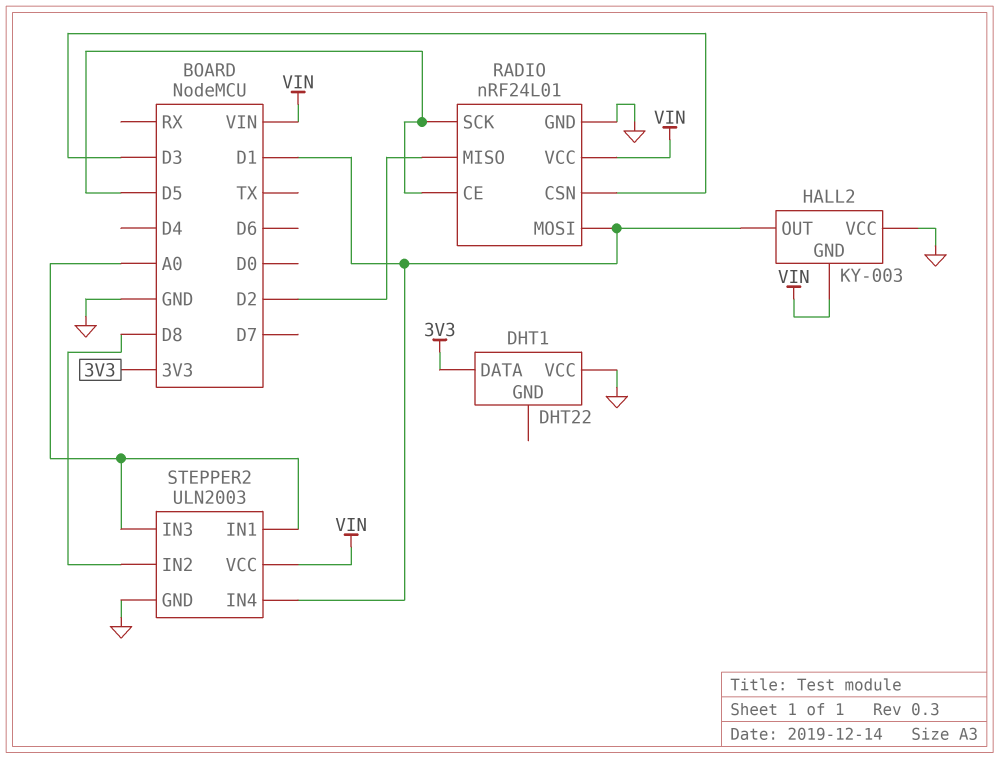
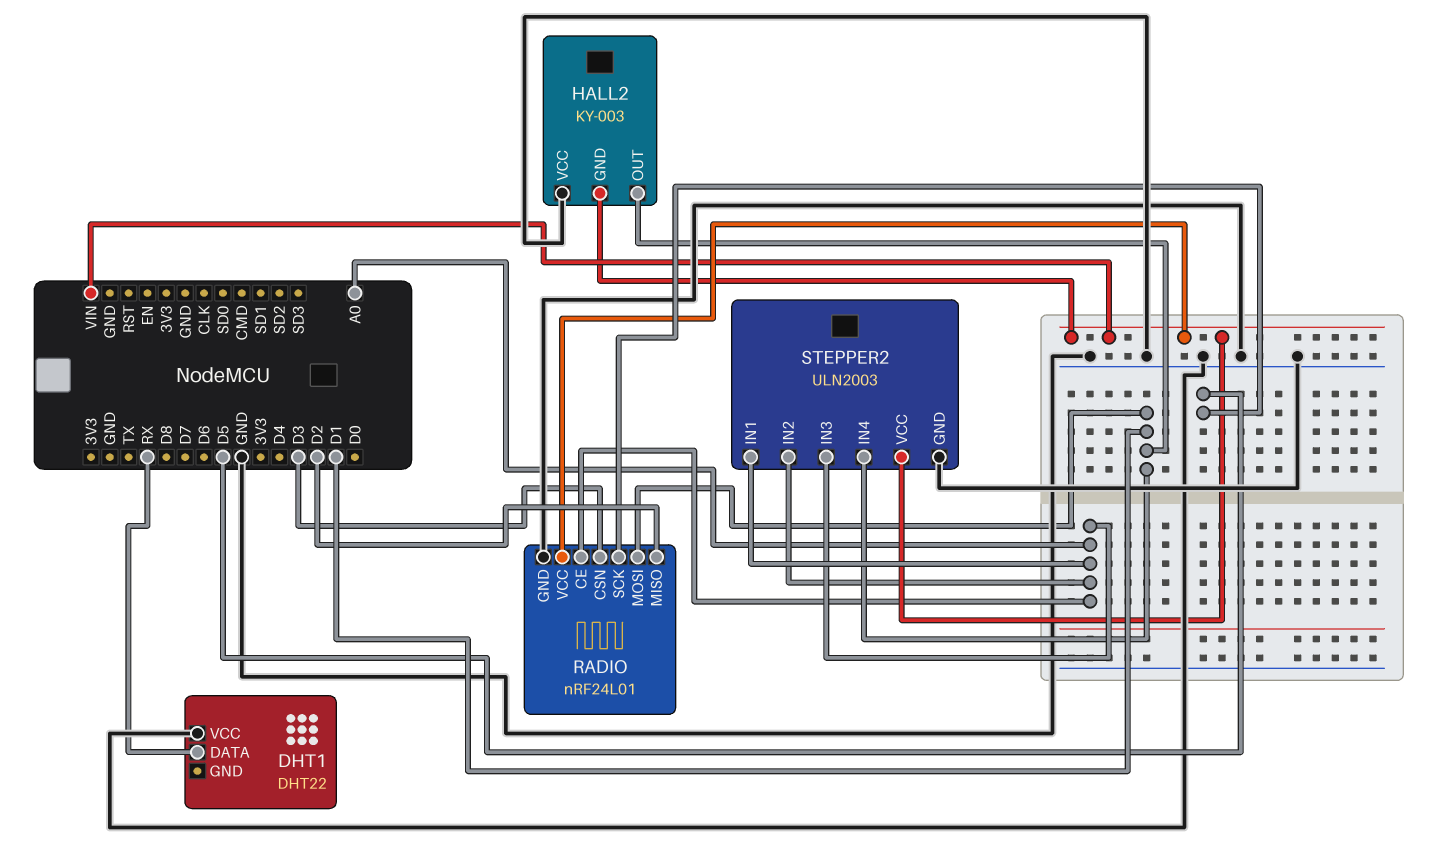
DHT1 pin DATA: 3V3 -> RX
RADIO pin CE: D5 -> A0
STEPPER2 pin IN2: D8 -> A0

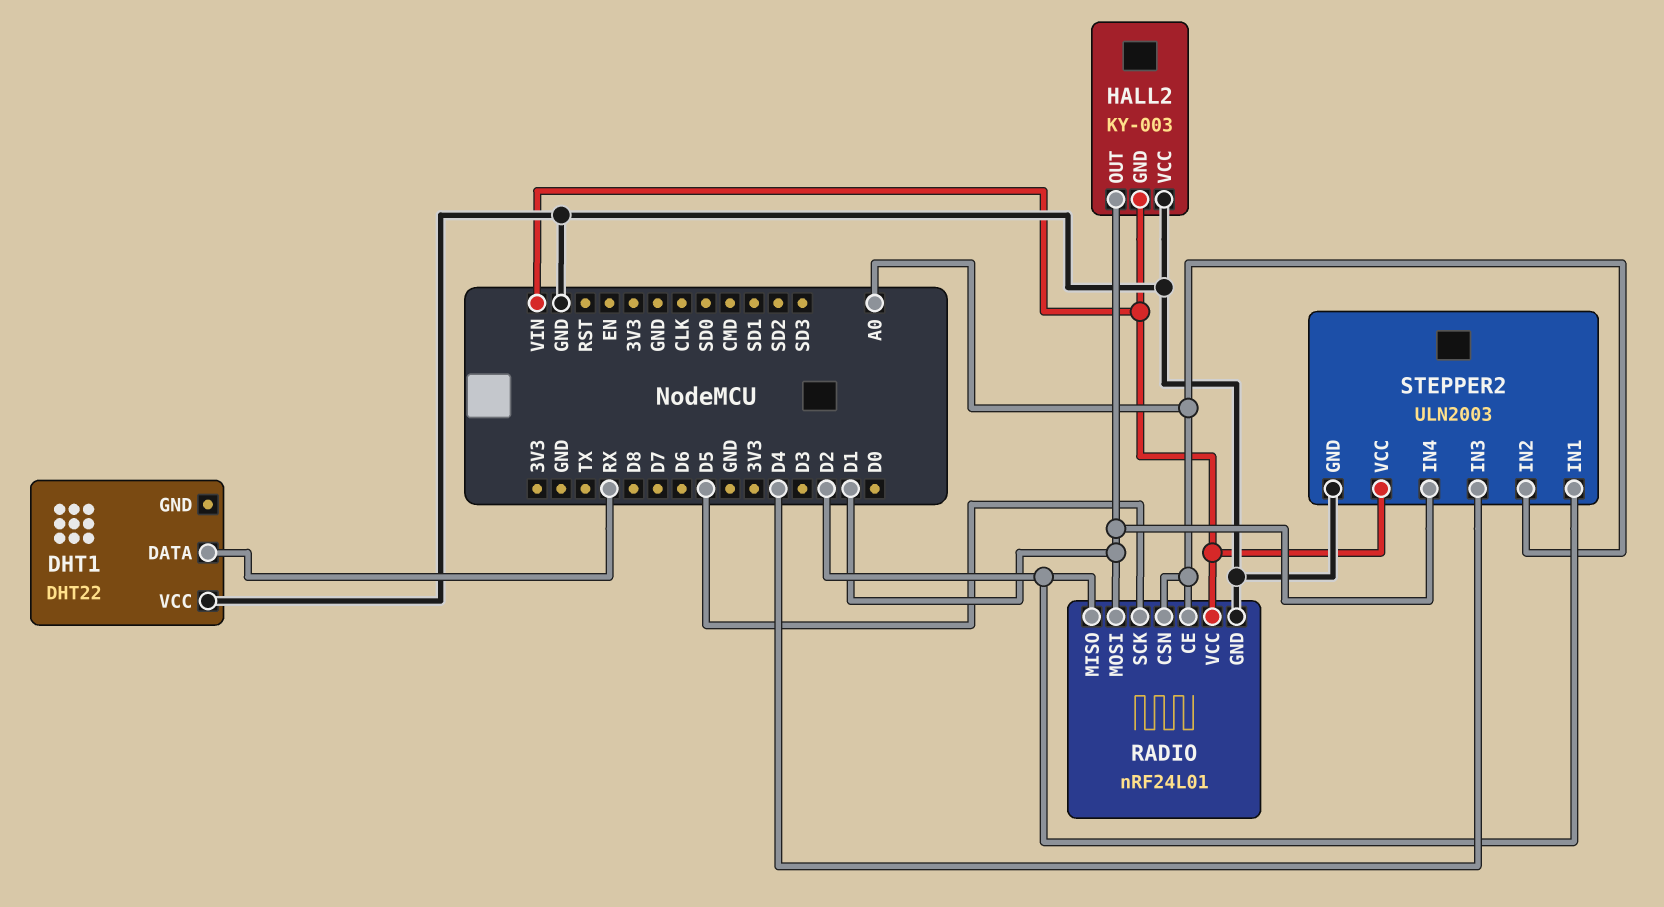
RADIO pin CSN: D3 -> A0
STEPPER2 pin IN1: A0 -> D2
STEPPER2 pin IN3: A0 -> D4

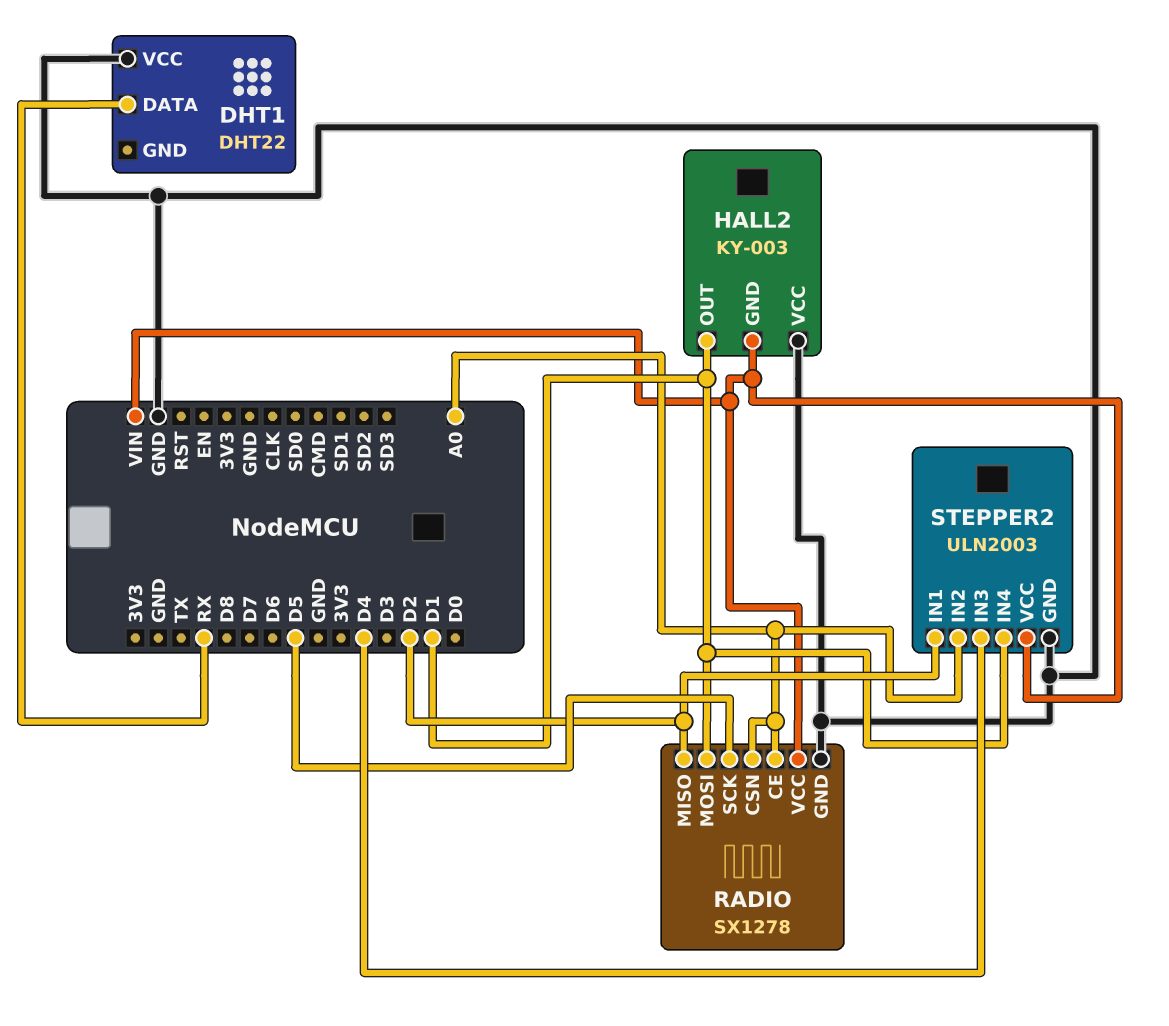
RADIO: nRF24L01 -> SX1278

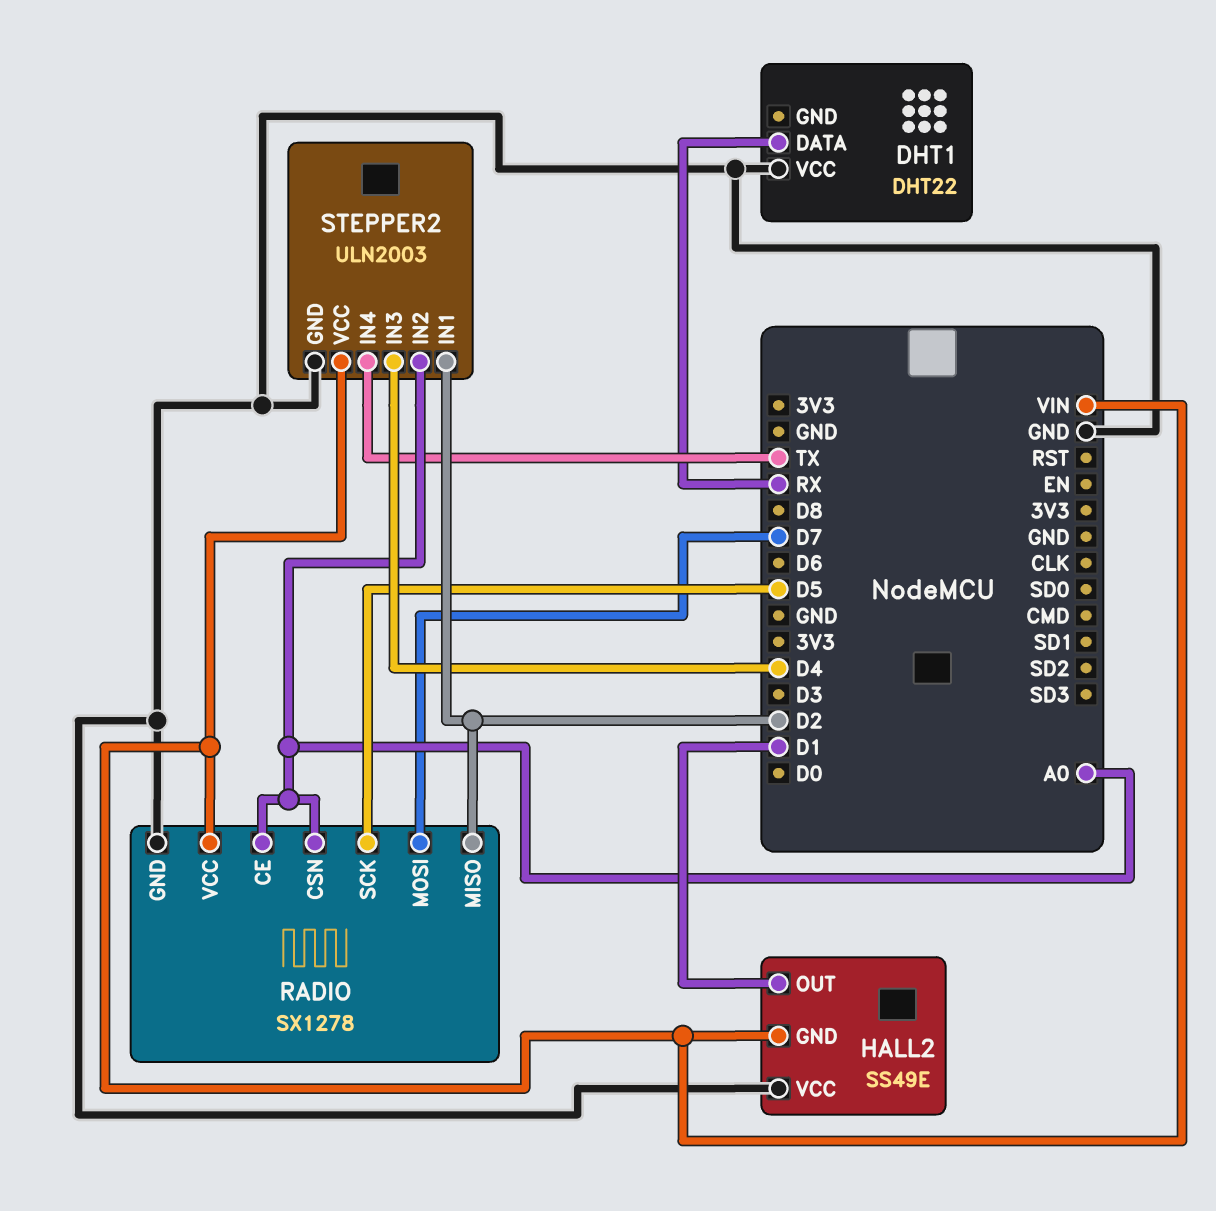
HALL2: KY-003 -> SS49E
RADIO pin MOSI: D1 -> D7
STEPPER2 pin IN4: D1 -> TX

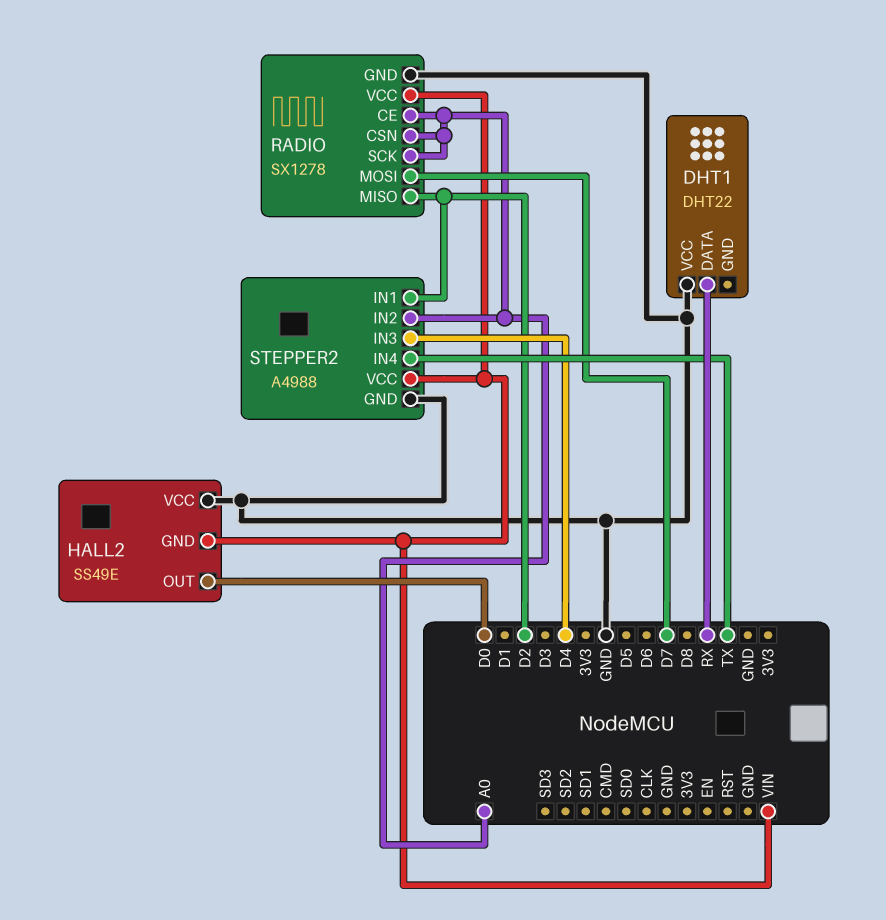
HALL2 pin OUT: D1 -> D0
RADIO pin SCK: D5 -> A0
STEPPER2: ULN2003 -> A4988

